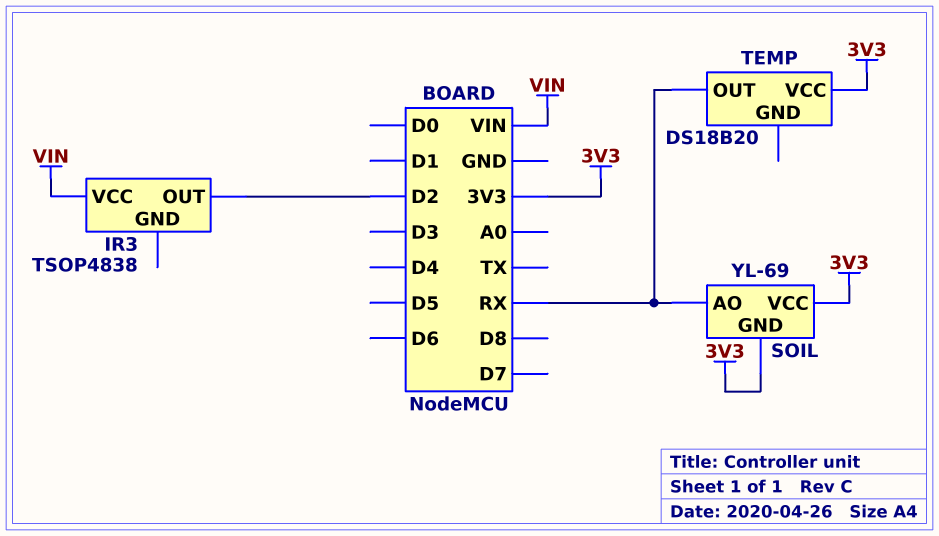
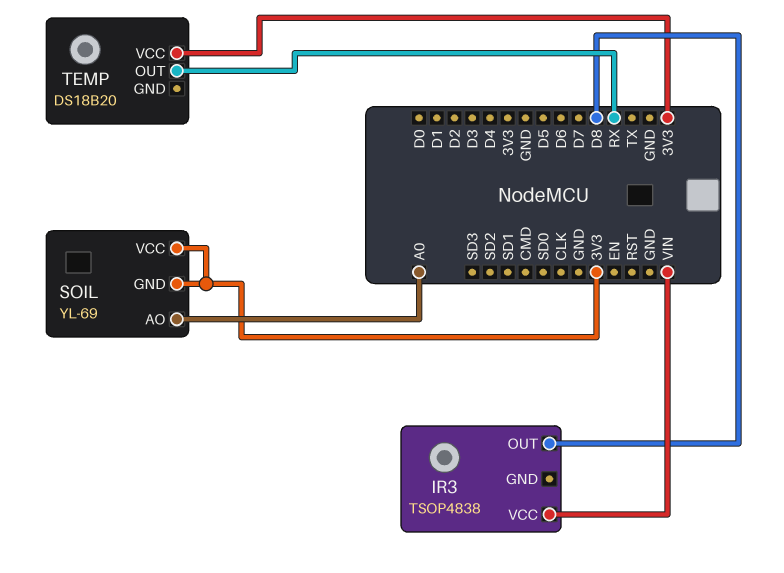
IR3 pin OUT: D2 -> D8
SOIL pin AO: RX -> A0

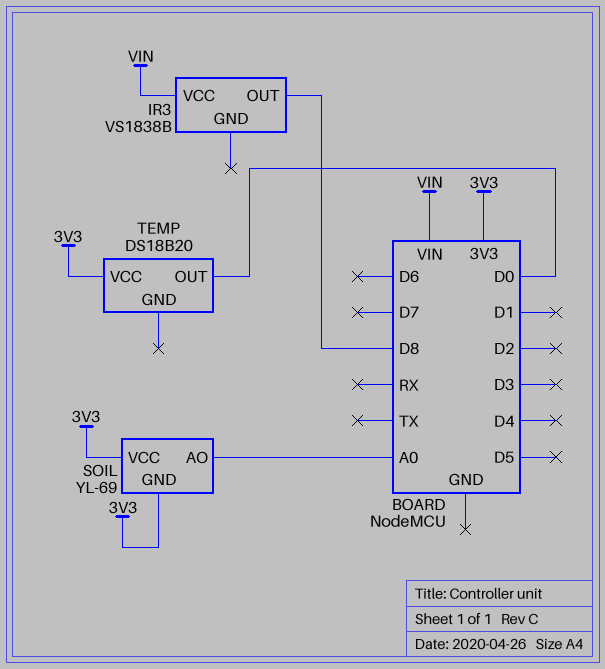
IR3: TSOP4838 -> VS1838B
TEMP pin OUT: RX -> D0

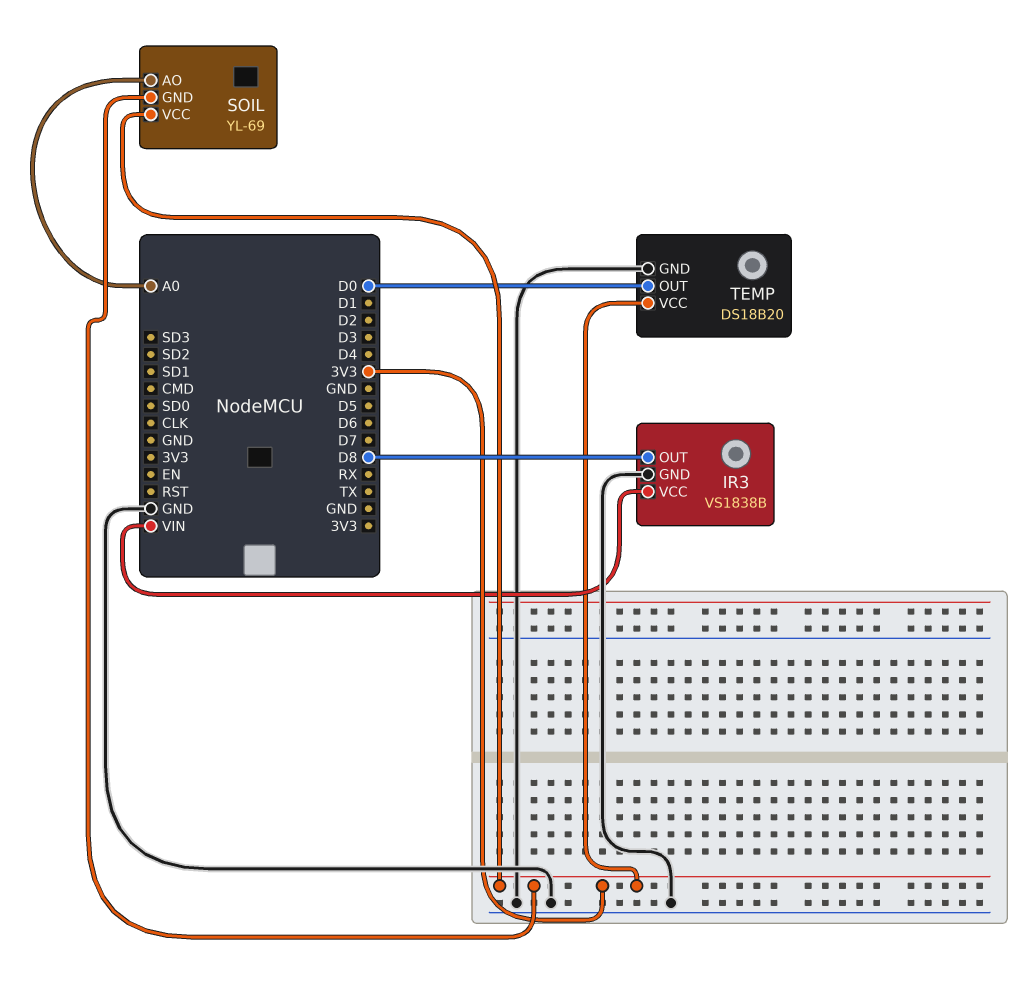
IR3 pin GND: none -> GND
TEMP pin GND: none -> GND

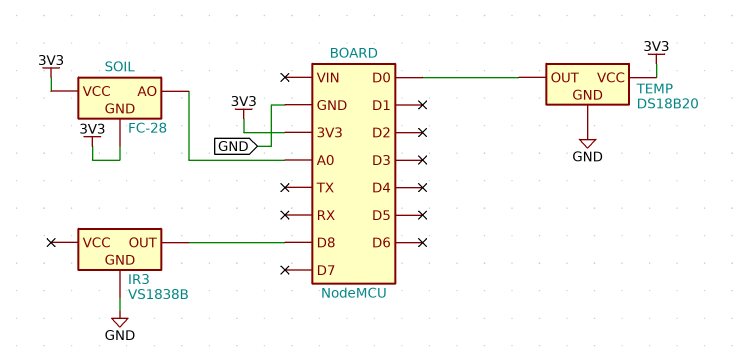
IR3 pin VCC: VIN -> none
SOIL: YL-69 -> FC-28

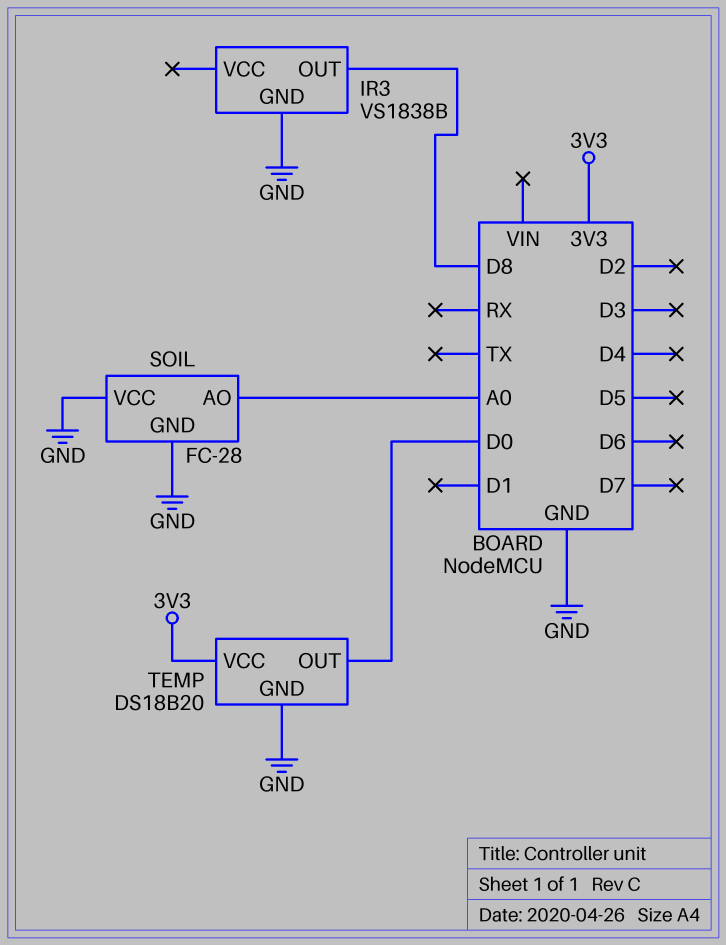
SOIL pin GND: 3V3 -> GND
SOIL pin VCC: 3V3 -> GND

